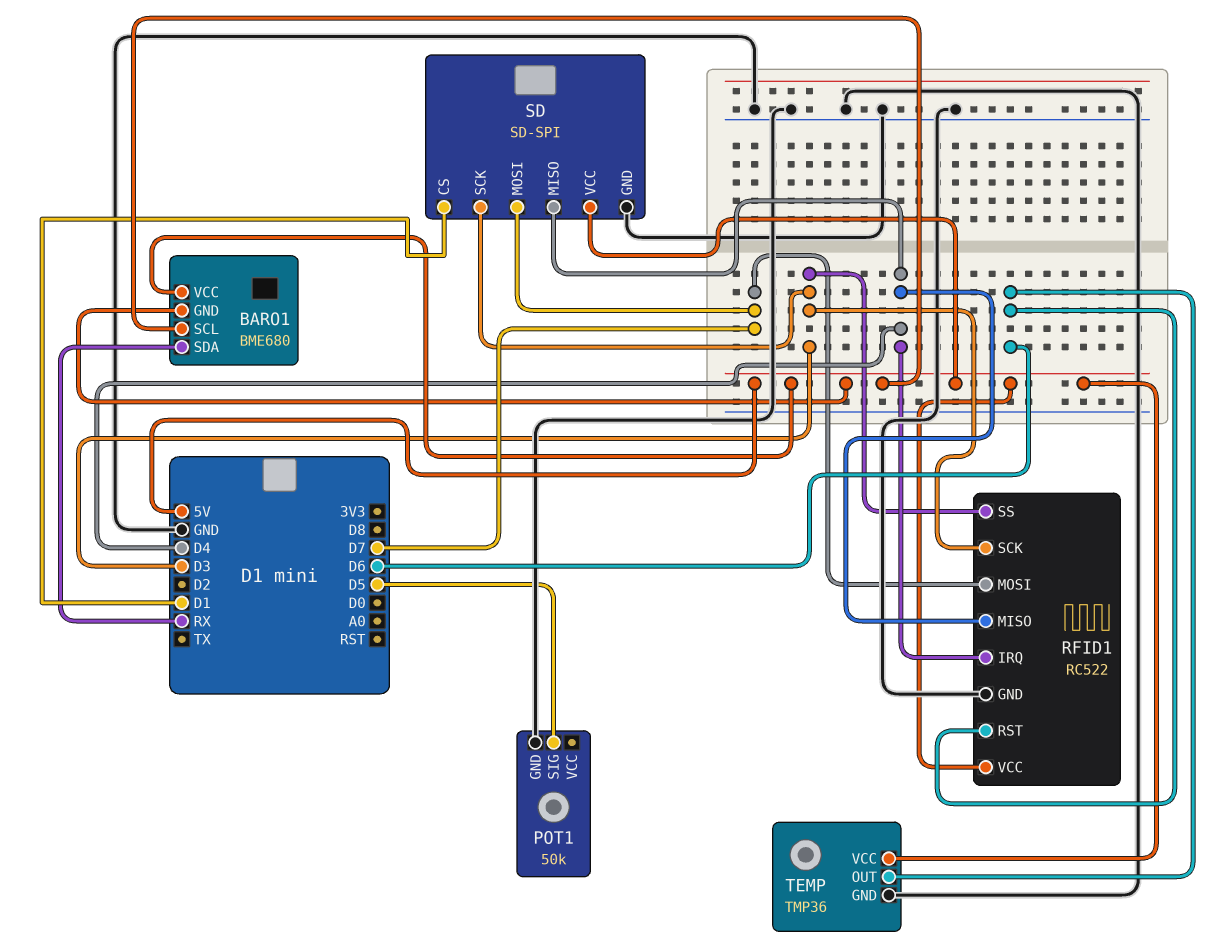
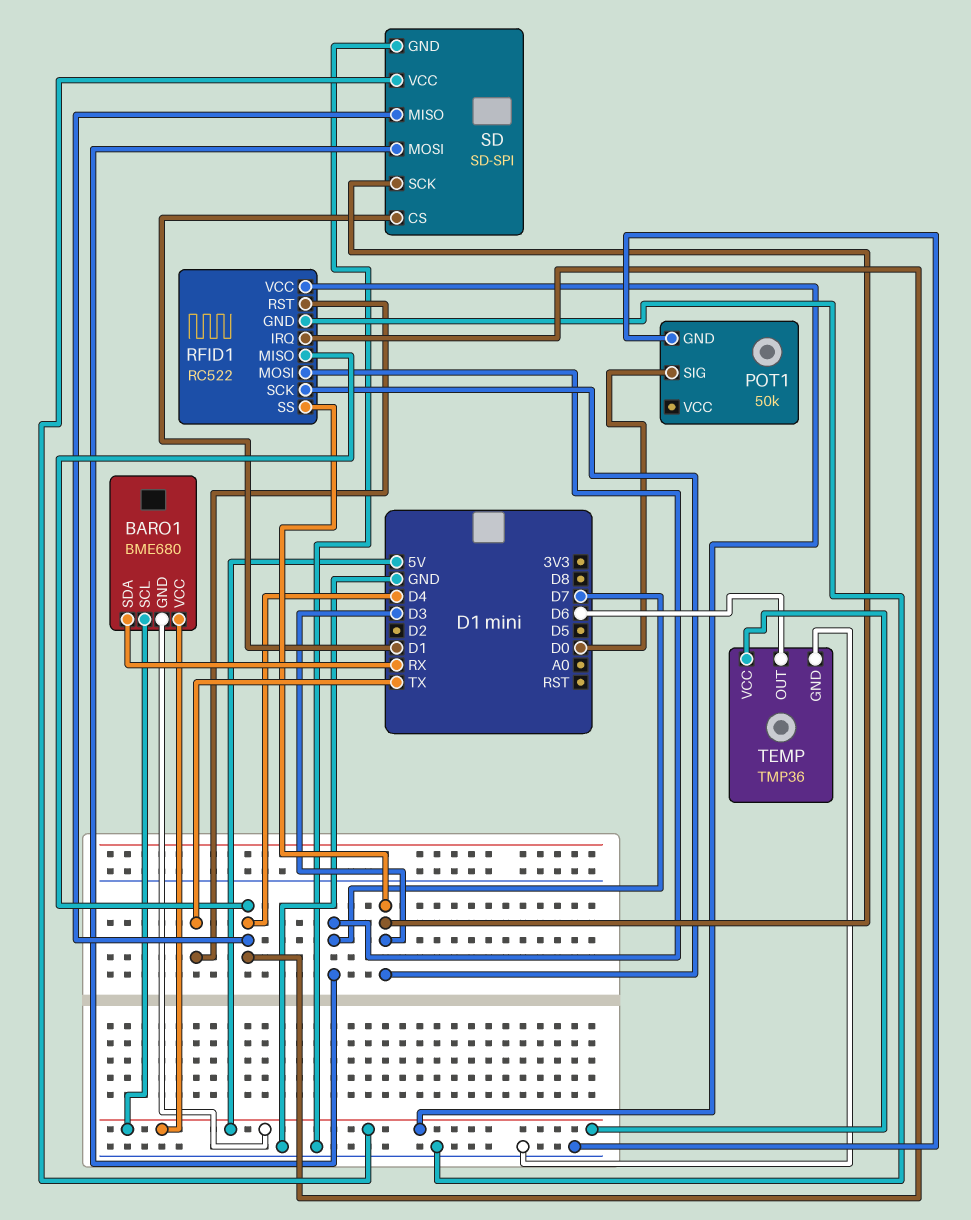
POT1 pin SIG: D5 -> D0
RFID1 pin RST: D6 -> TX

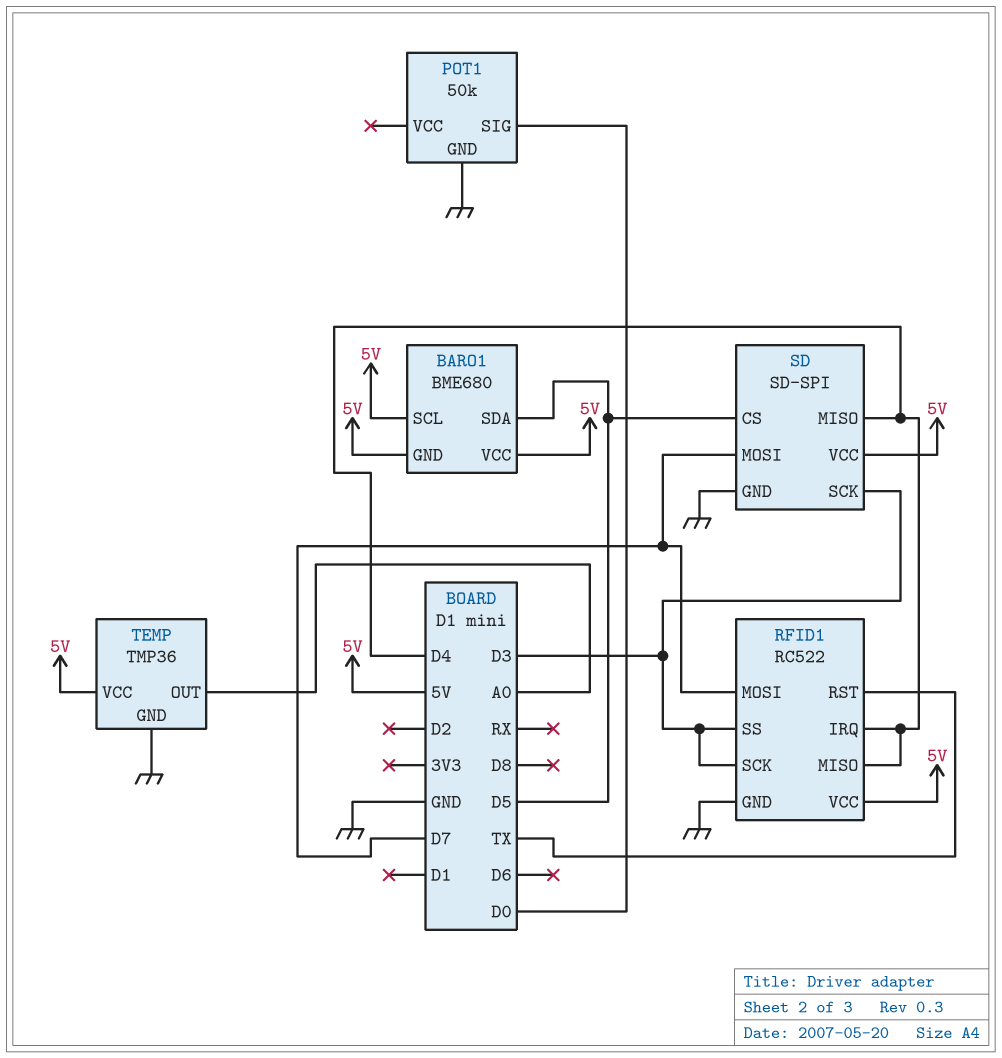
BARO1 pin SDA: RX -> D5
SD pin CS: D1 -> D5
TEMP pin OUT: D6 -> A0

